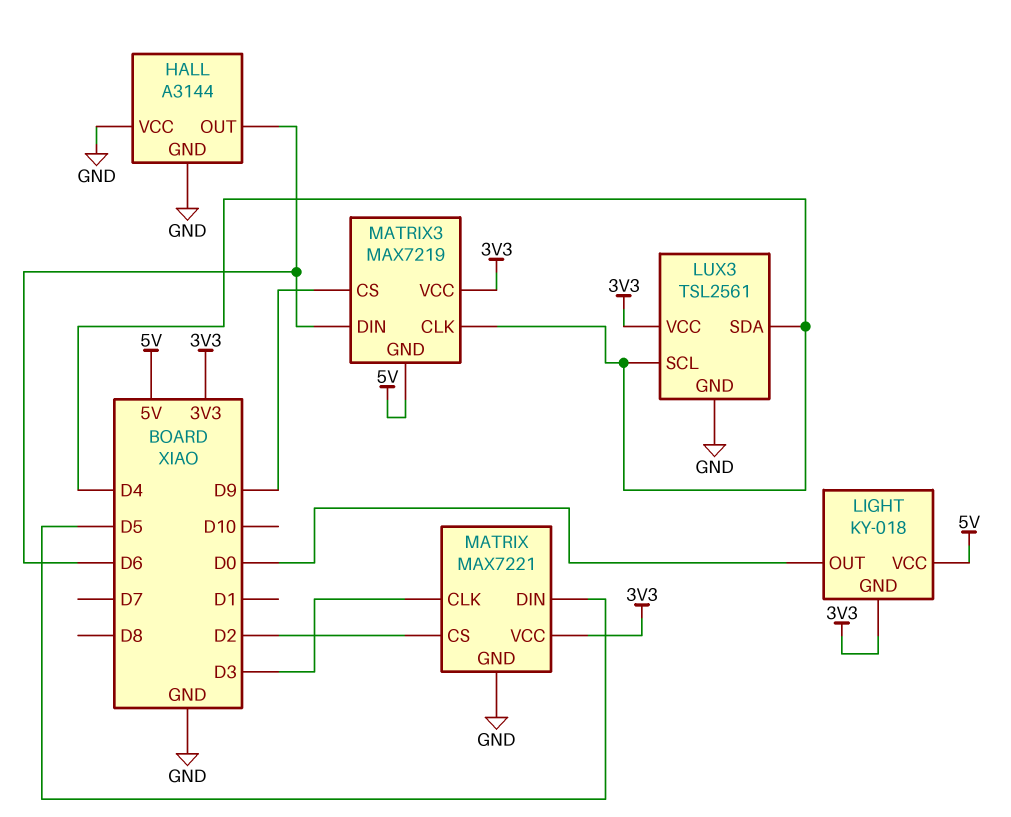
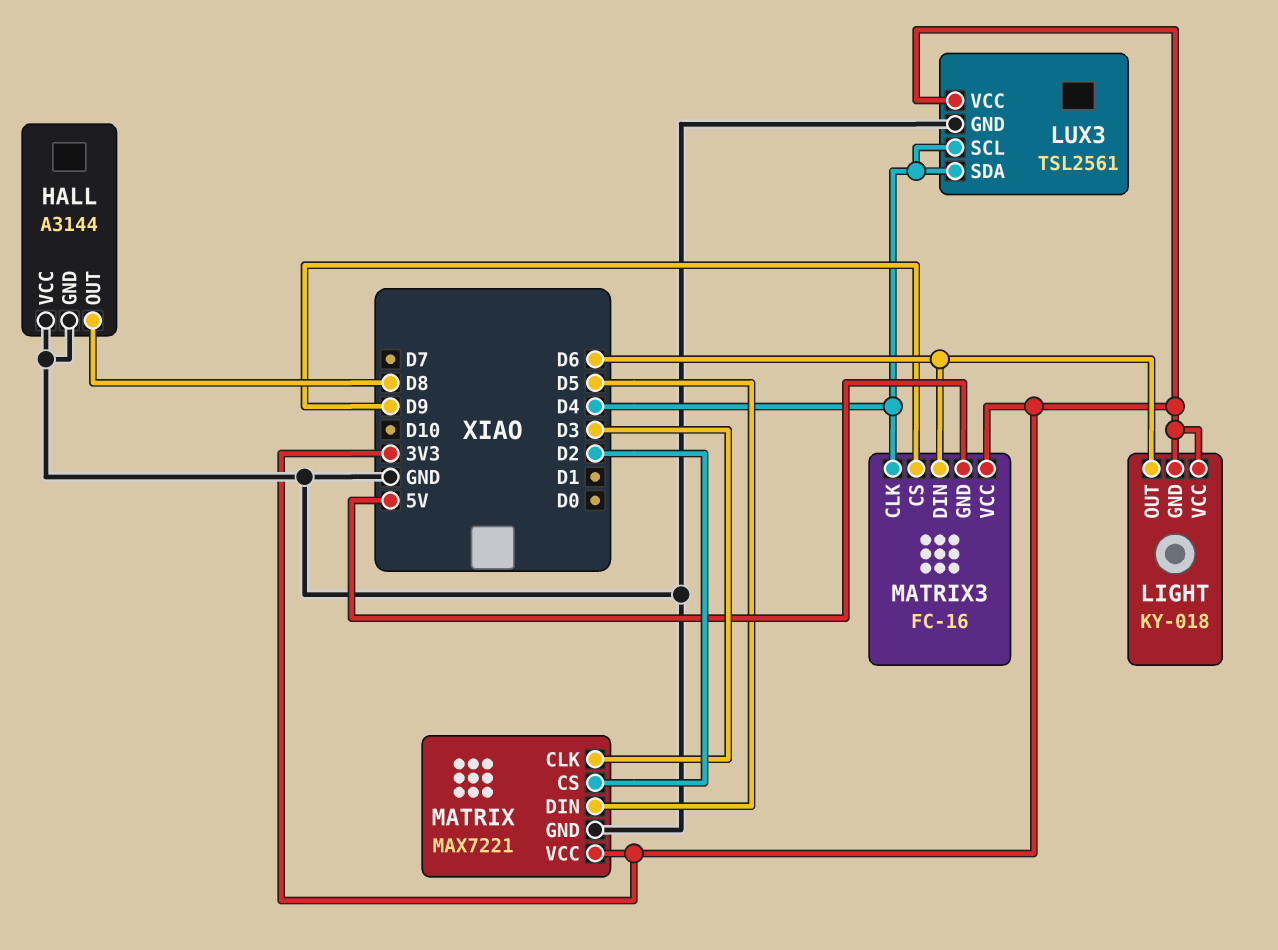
HALL pin OUT: D6 -> D8
LIGHT pin OUT: D0 -> D6
LIGHT pin VCC: 5V -> 3V3
MATRIX3: MAX7219 -> FC-16

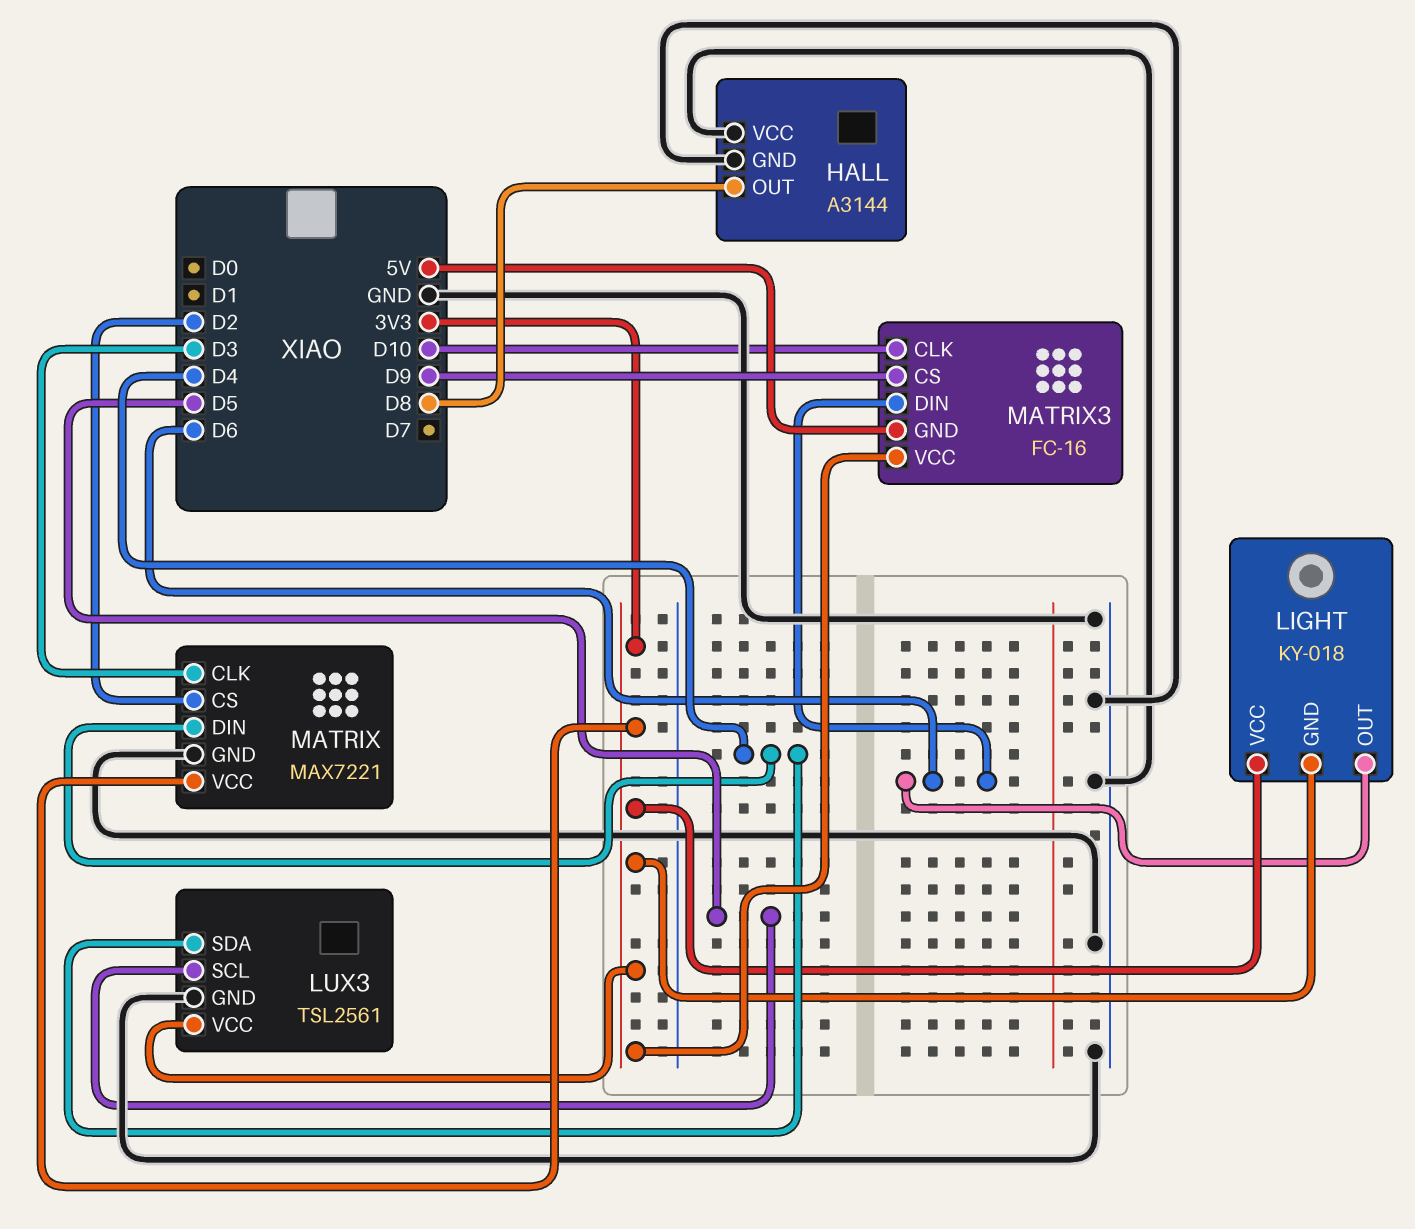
LUX3 pin SCL: D4 -> D5
MATRIX pin DIN: D5 -> D4
MATRIX3 pin CLK: D4 -> D10

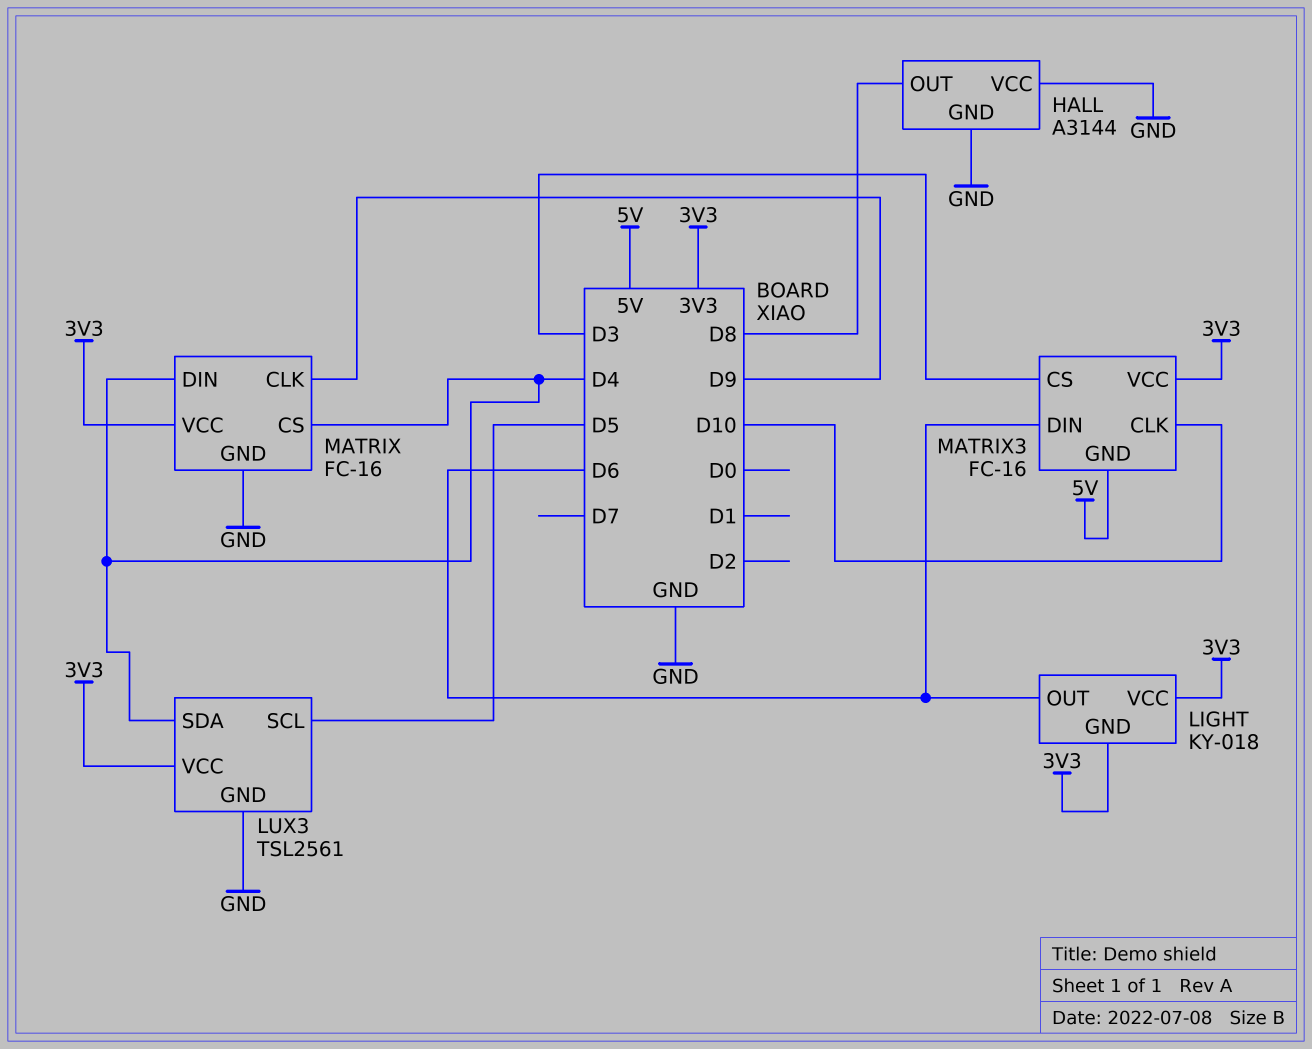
MATRIX: MAX7221 -> FC-16
MATRIX pin CLK: D3 -> D9
MATRIX pin CS: D2 -> D4
MATRIX3 pin CS: D9 -> D3

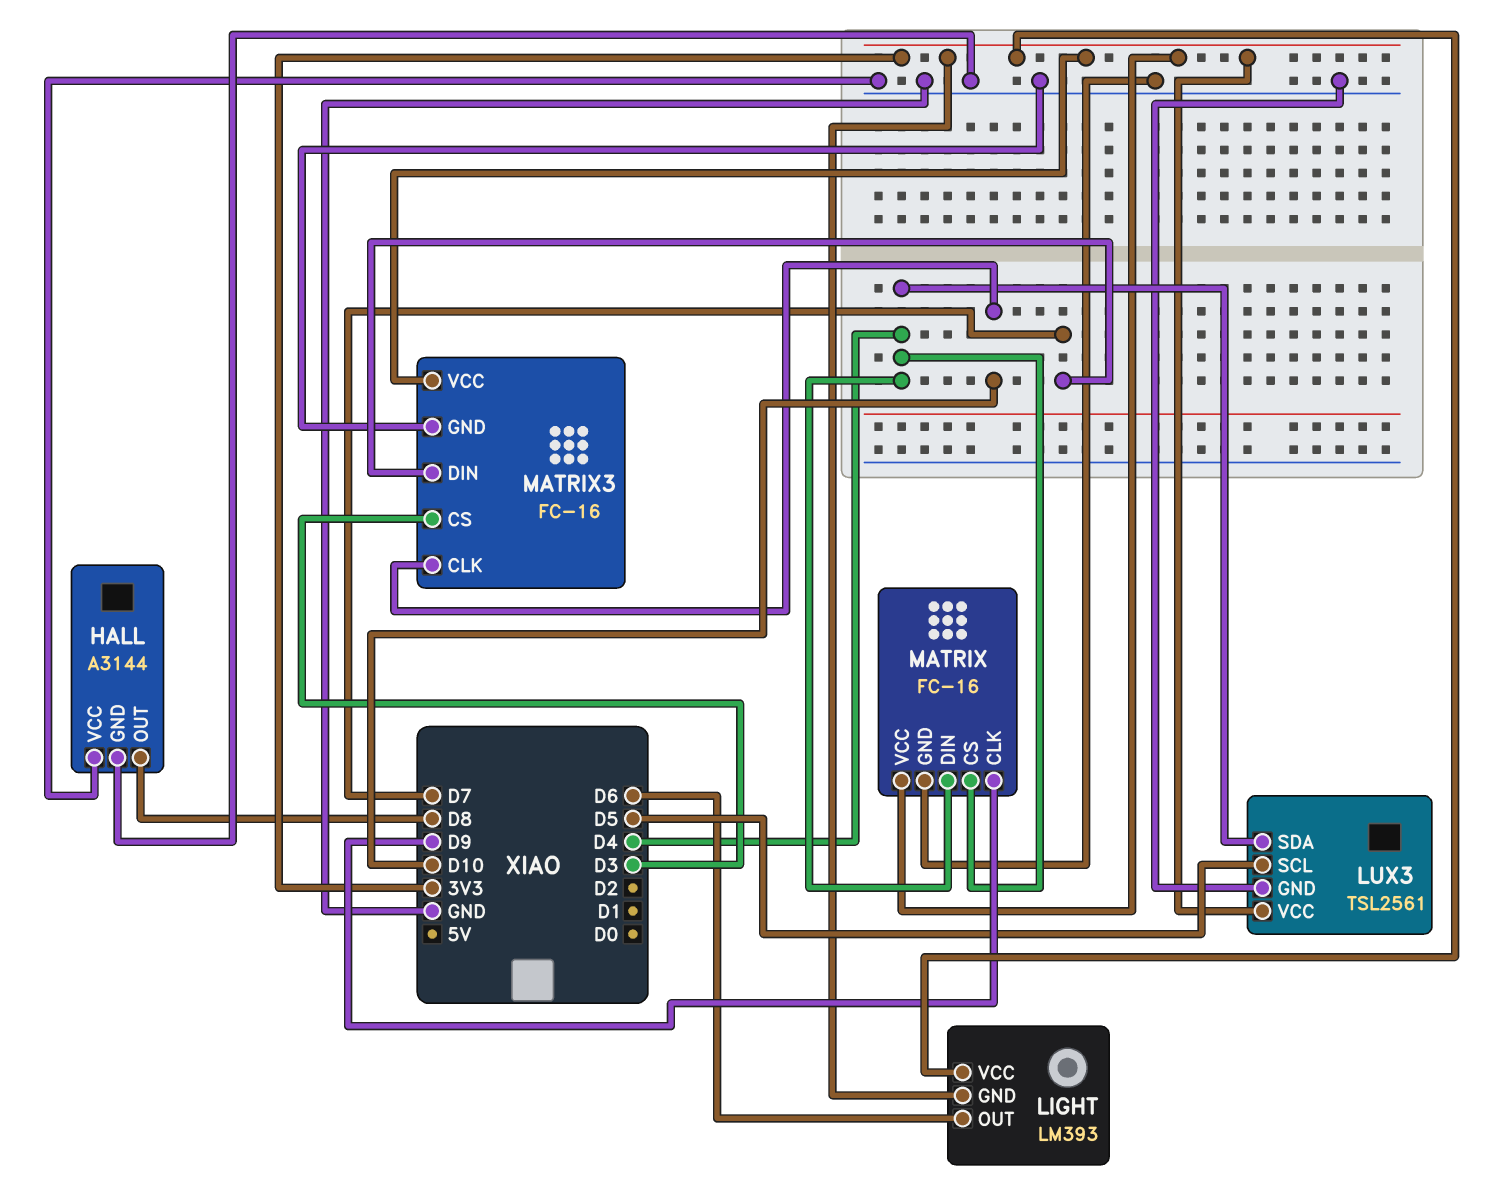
LIGHT: KY-018 -> LM393
MATRIX3 pin DIN: D6 -> D7
MATRIX3 pin GND: 5V -> GND

